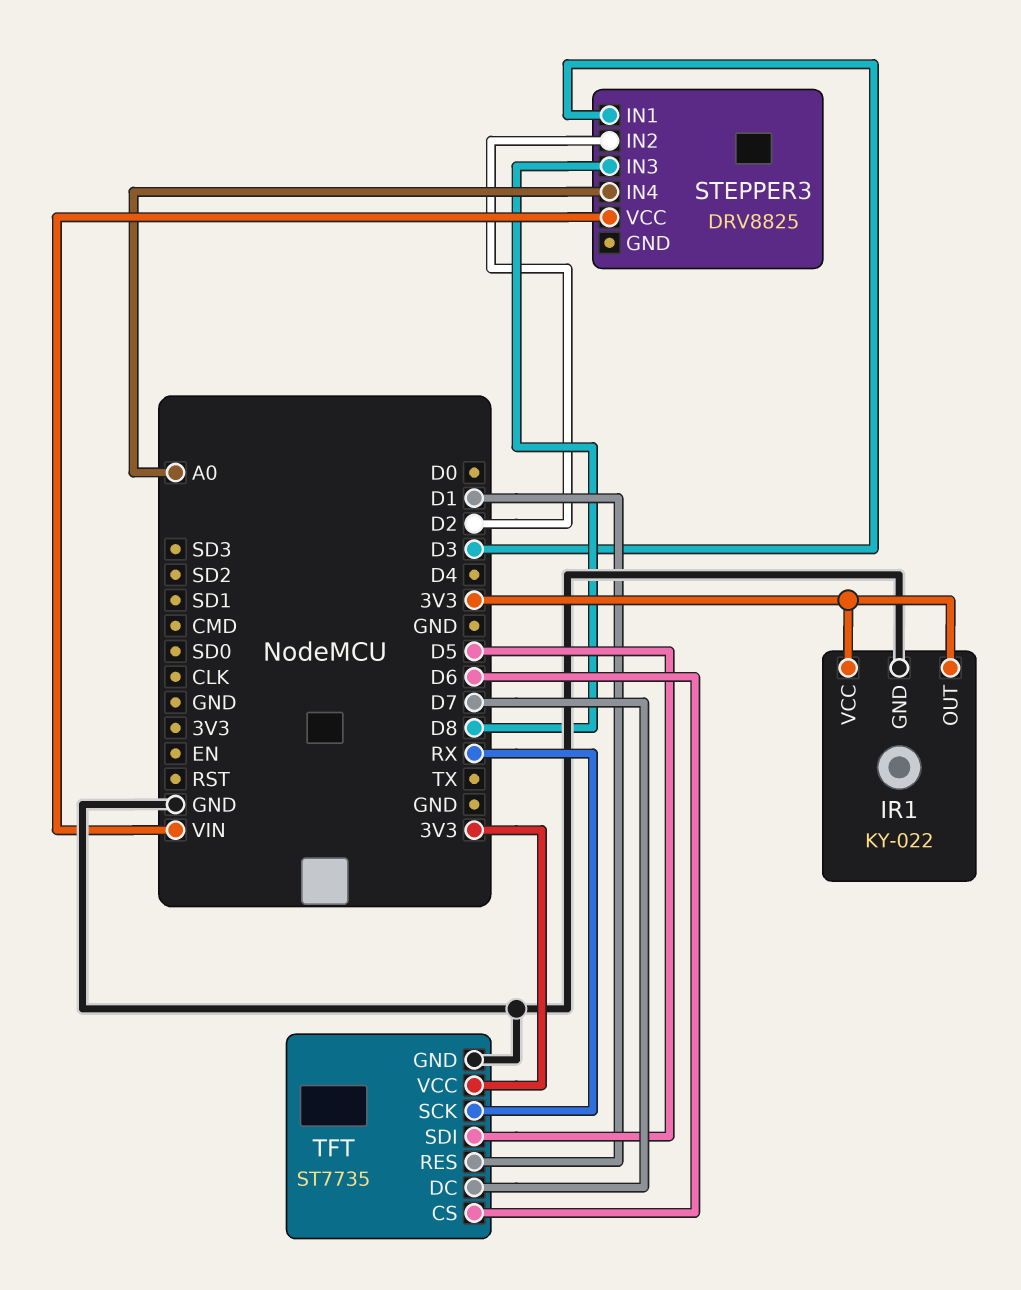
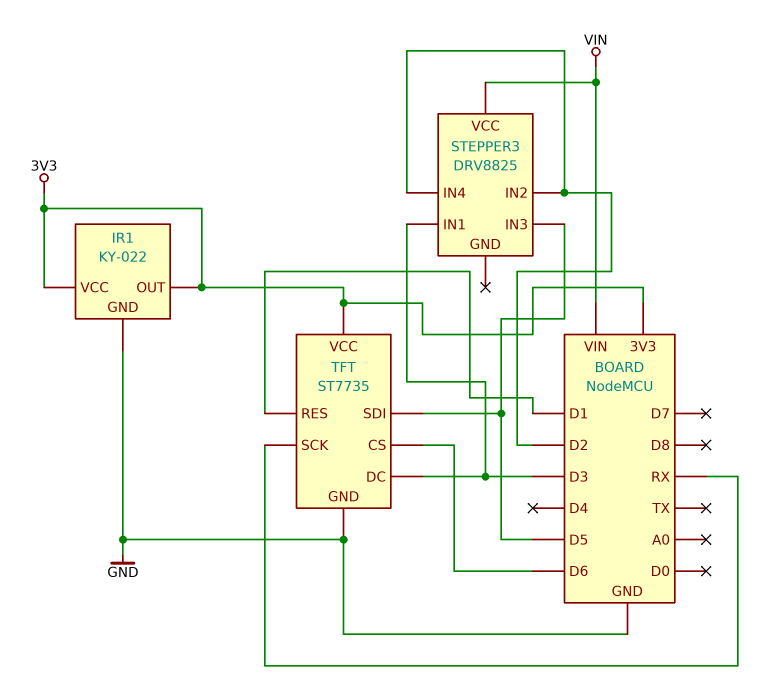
STEPPER3 pin IN3: D8 -> D5
STEPPER3 pin IN4: A0 -> D2
TFT pin DC: D7 -> D3

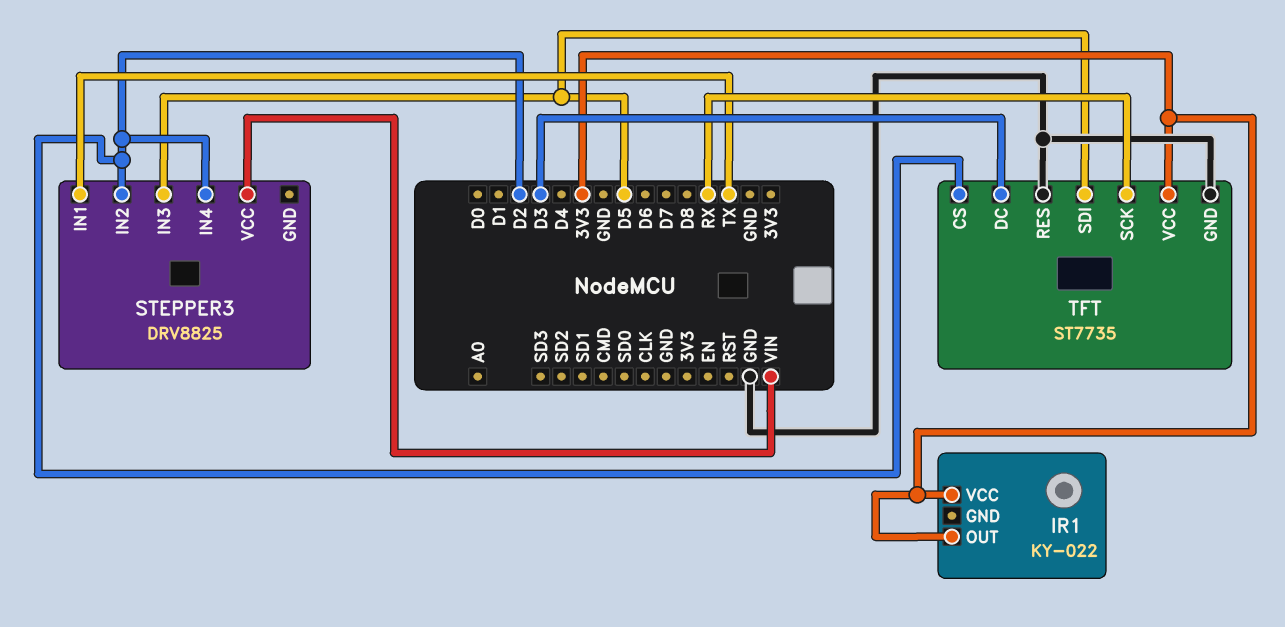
IR1 pin GND: GND -> none
STEPPER3 pin IN1: D3 -> TX
TFT pin CS: D6 -> D2
TFT pin RES: D1 -> GND

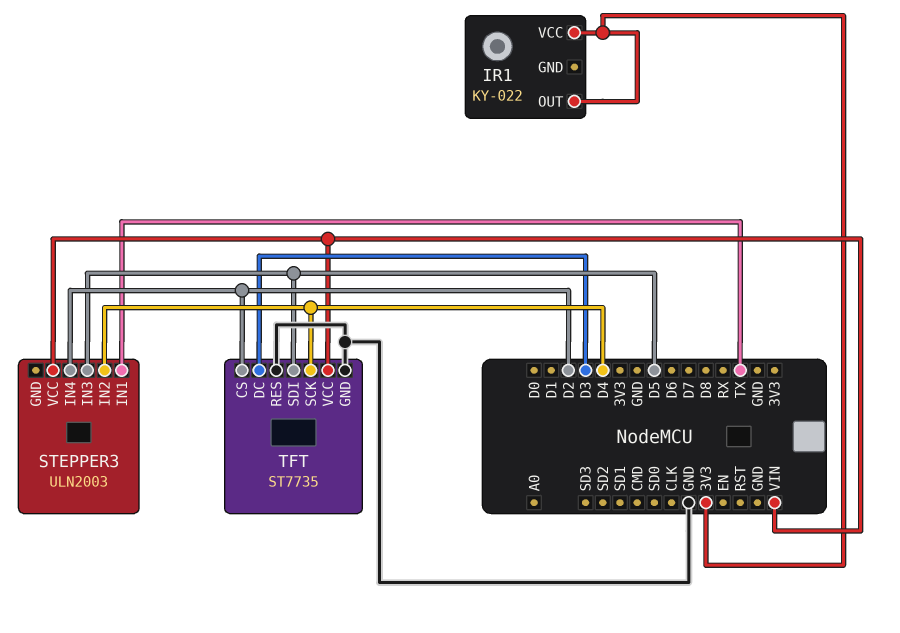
STEPPER3: DRV8825 -> ULN2003
STEPPER3 pin IN2: D2 -> D4
TFT pin SCK: RX -> D4
TFT pin VCC: 3V3 -> VIN

